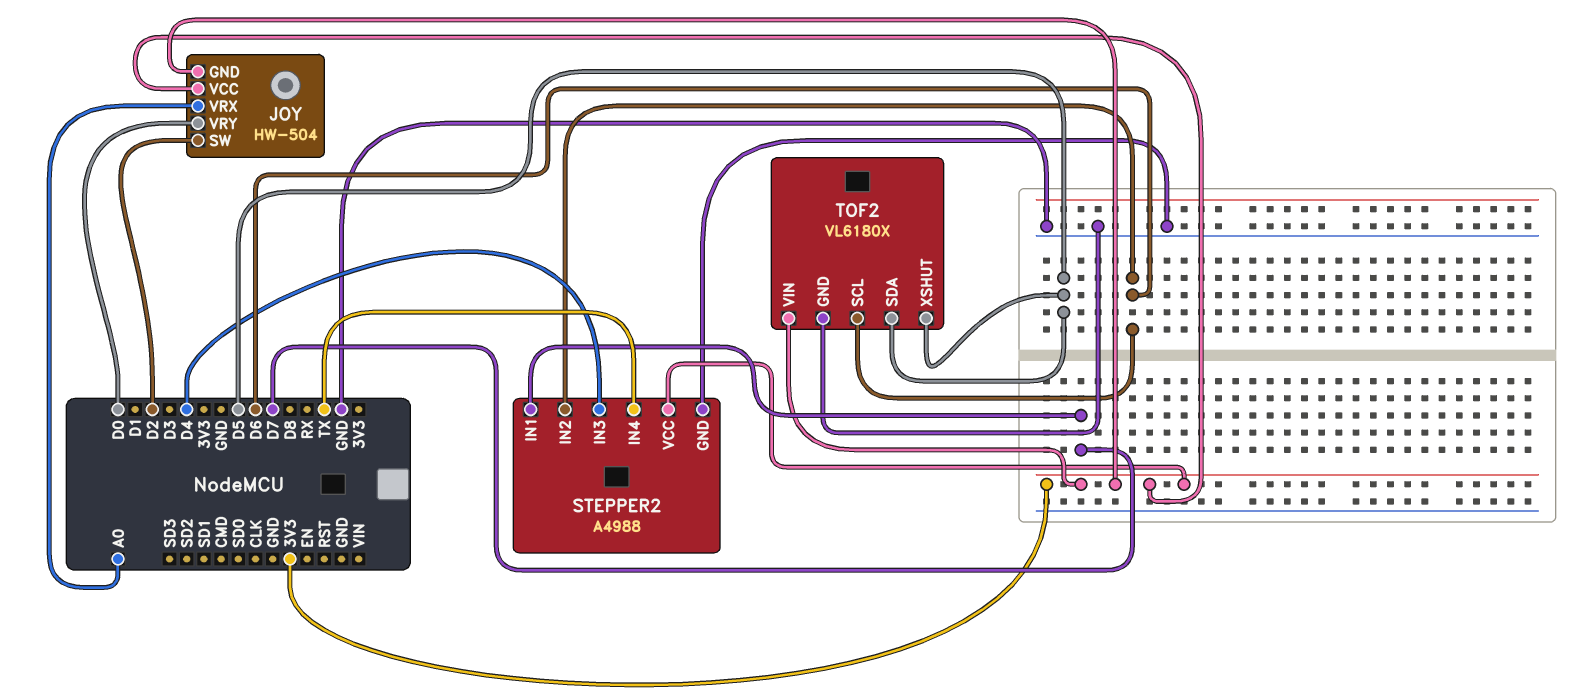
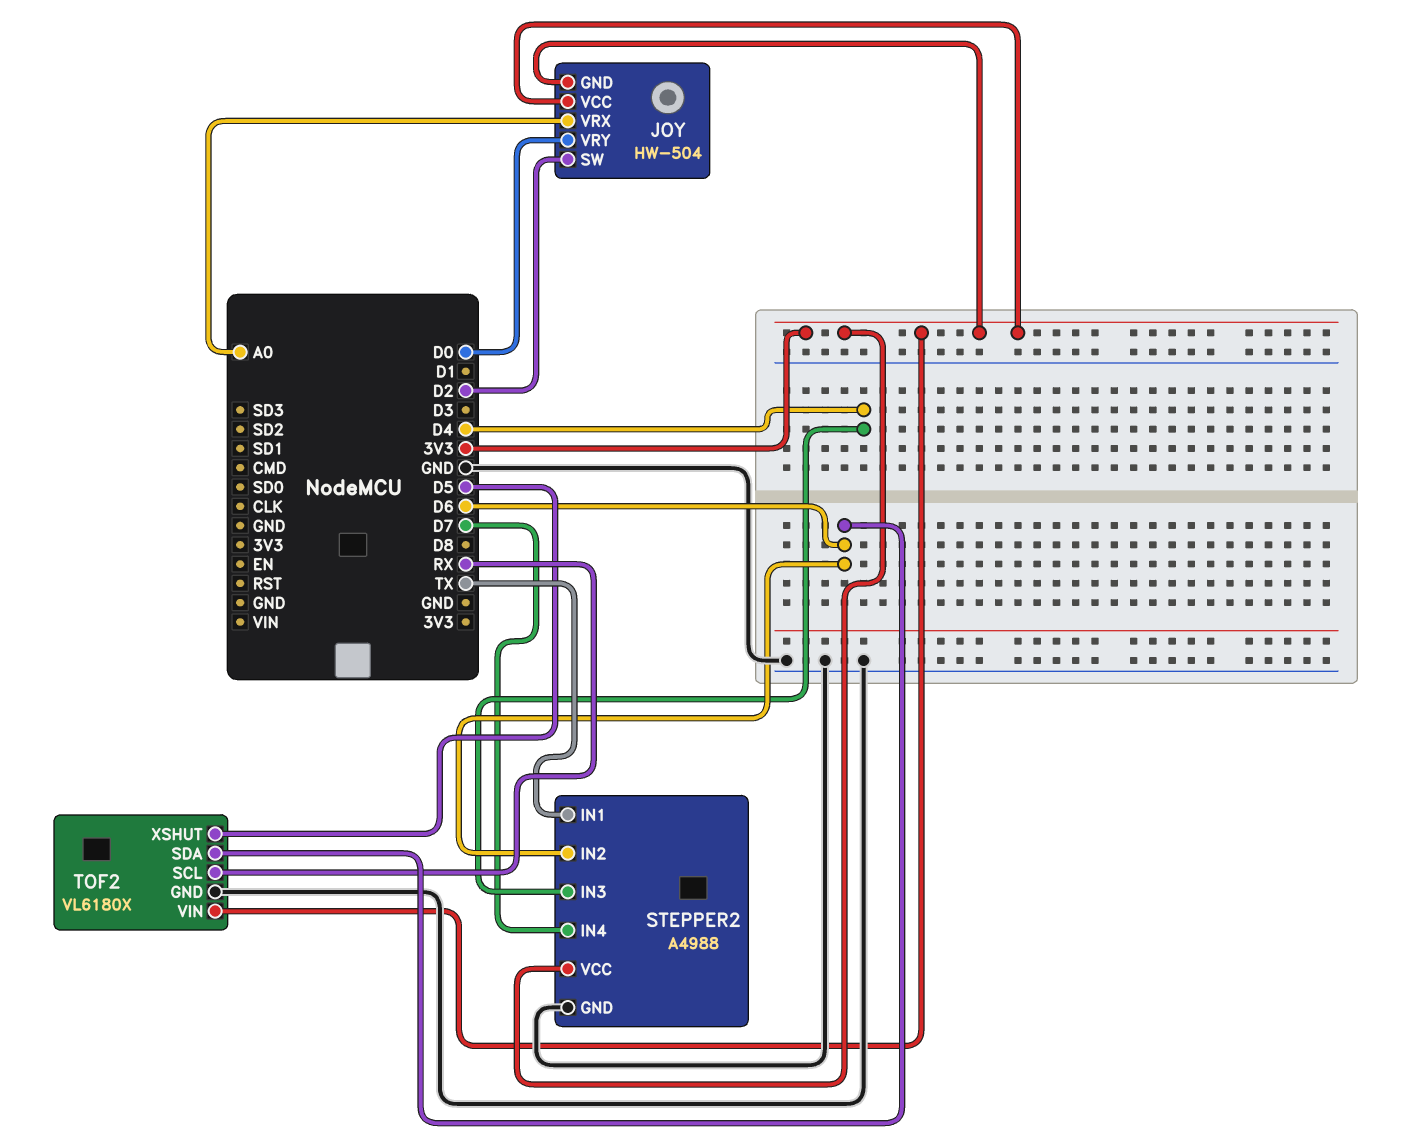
STEPPER2 pin IN1: D7 -> TX
STEPPER2 pin IN4: TX -> D7
TOF2 pin SCL: D6 -> RX
TOF2 pin SDA: D5 -> D6

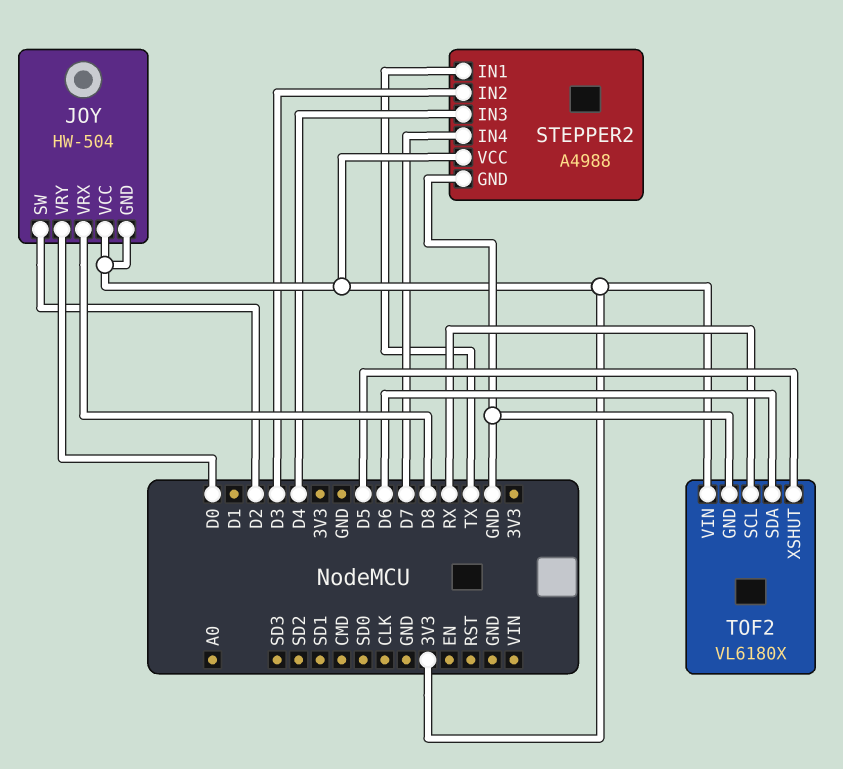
JOY pin VRX: A0 -> D8
STEPPER2 pin IN2: D6 -> D3

